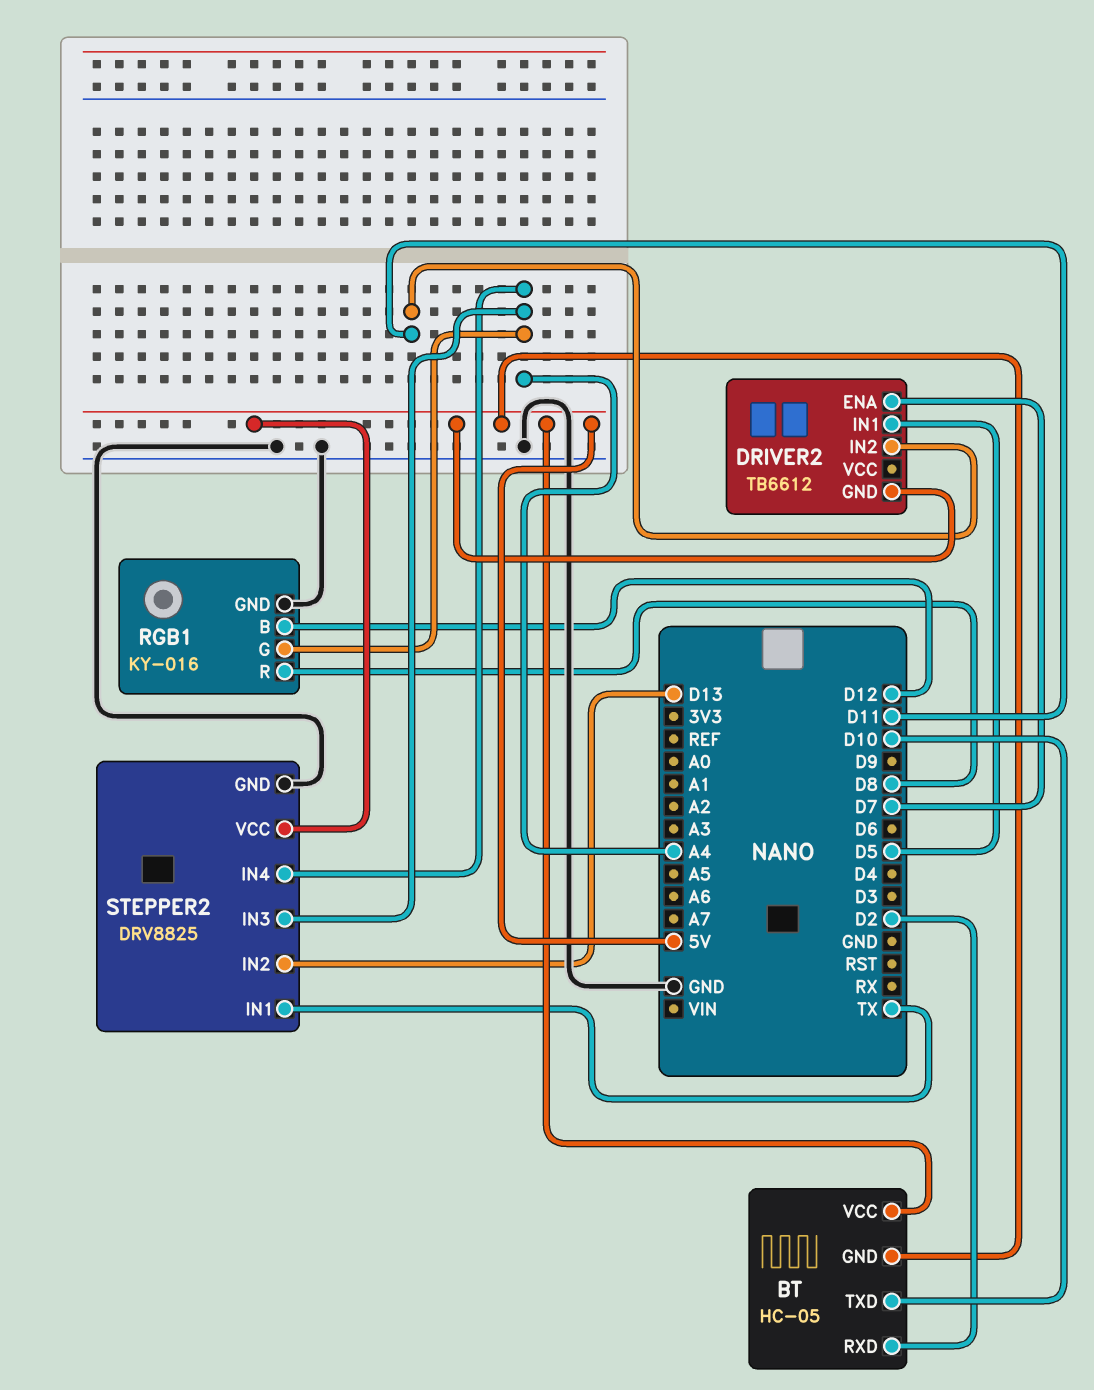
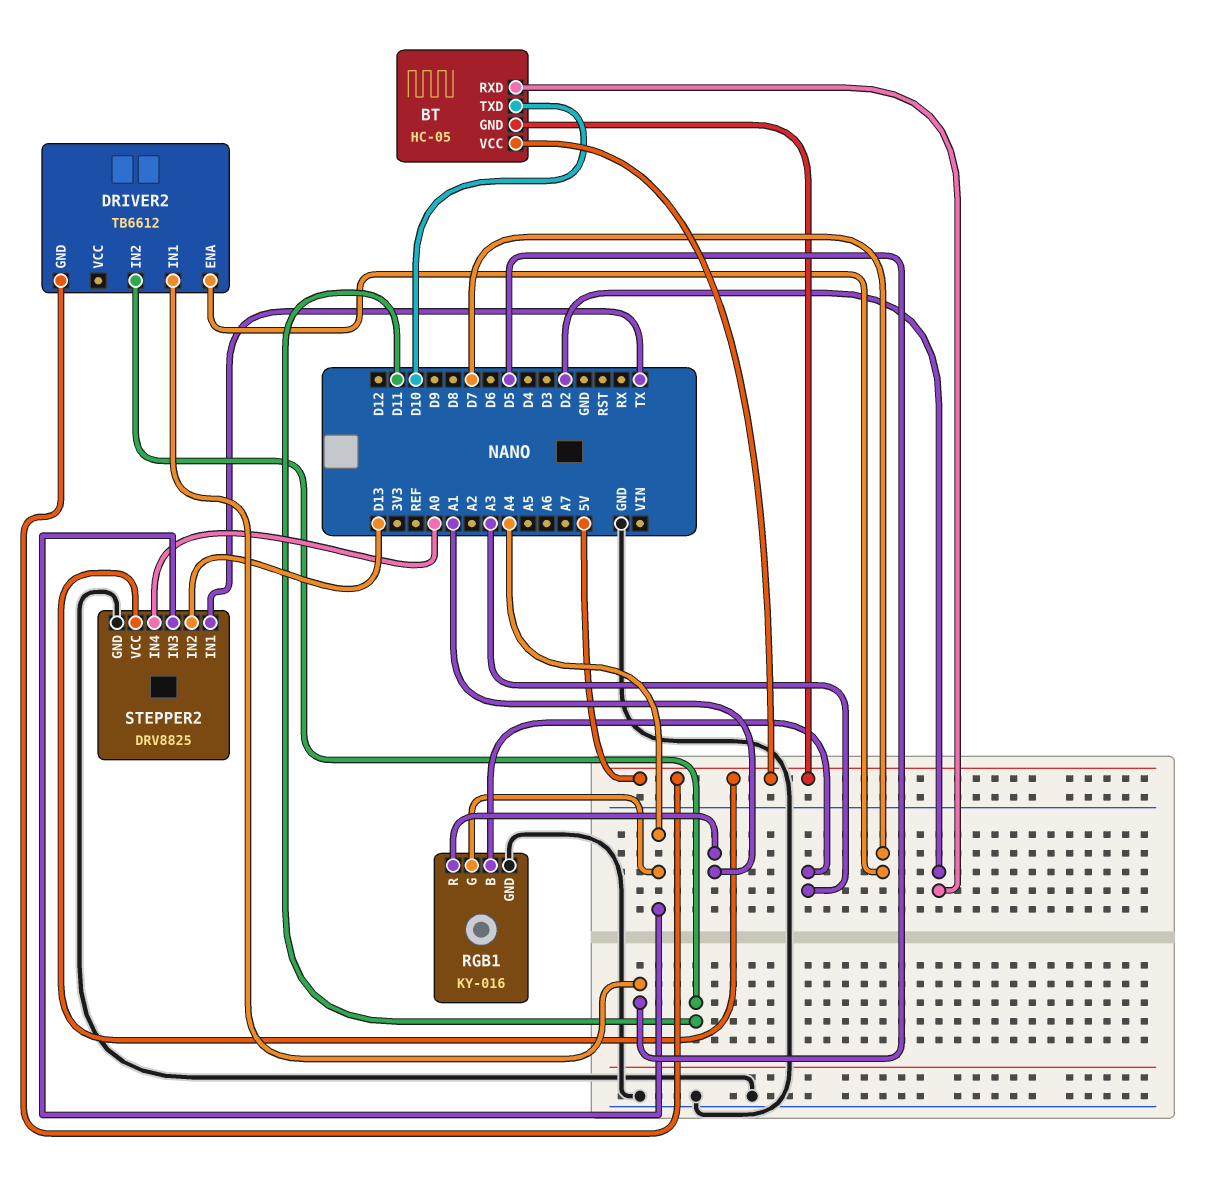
RGB1 pin B: D12 -> A3
RGB1 pin R: D8 -> A1
STEPPER2 pin IN4: A4 -> A0

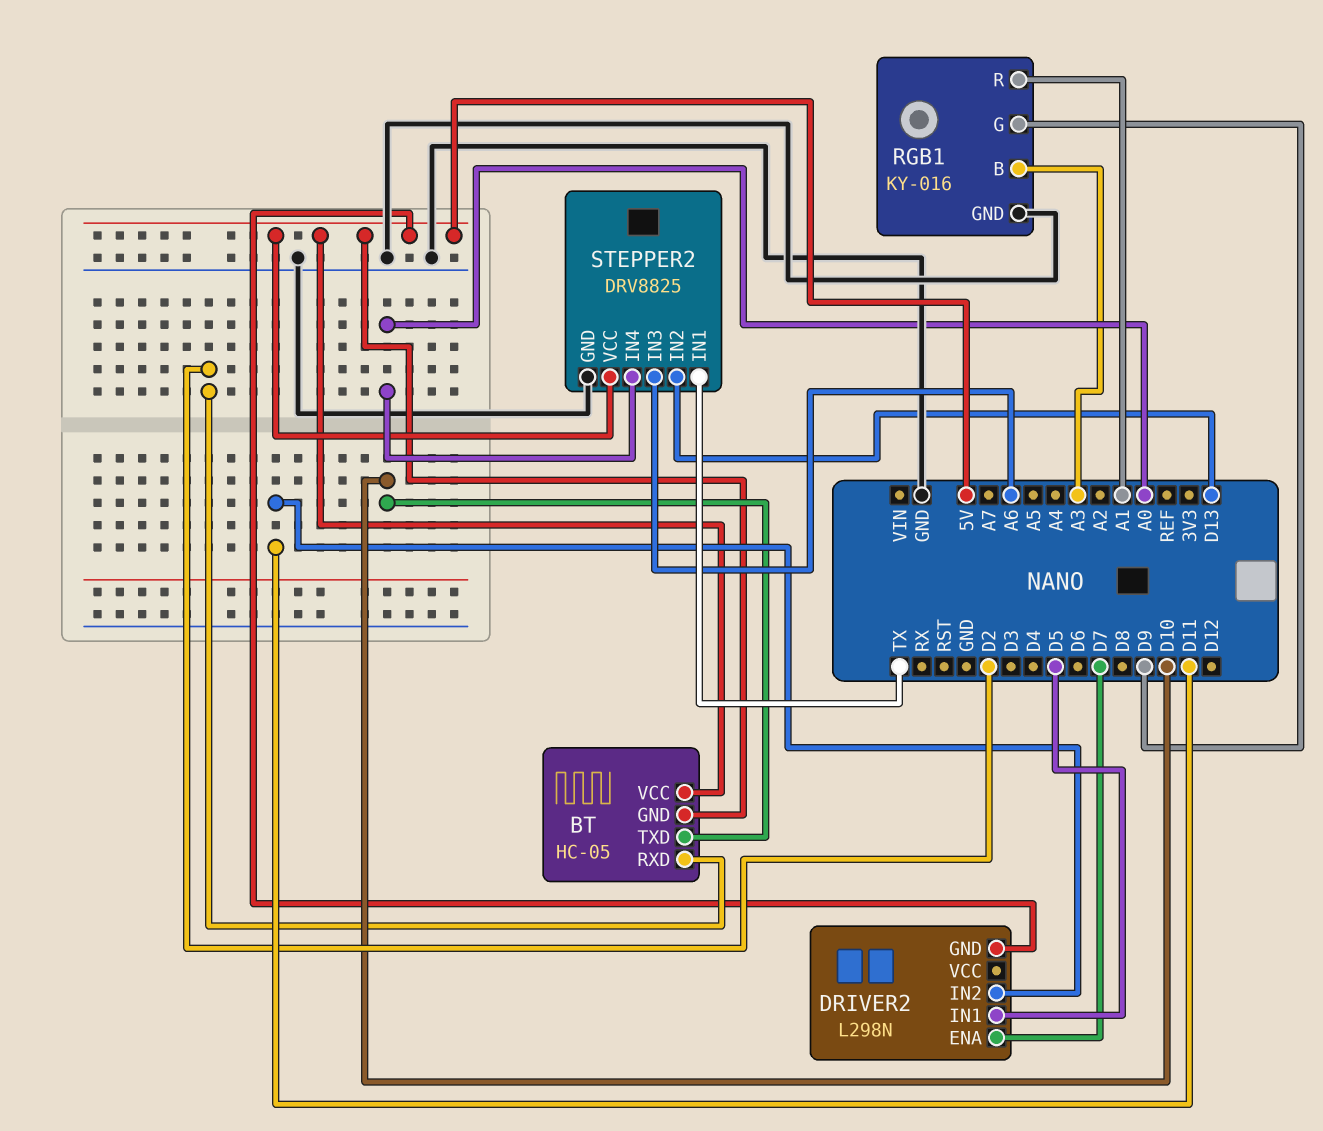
DRIVER2: TB6612 -> L298N
RGB1 pin G: A4 -> D9
STEPPER2 pin IN3: A4 -> A6

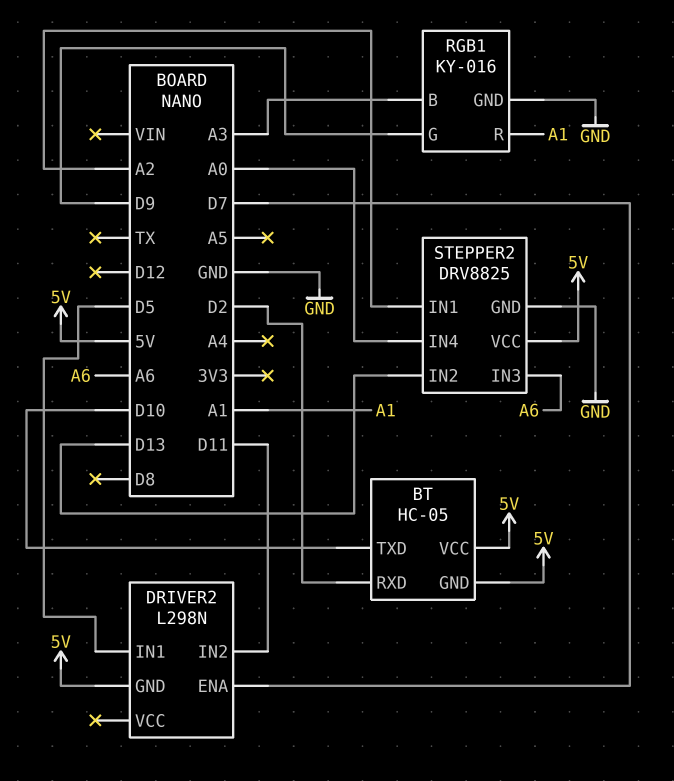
STEPPER2 pin IN1: TX -> A2

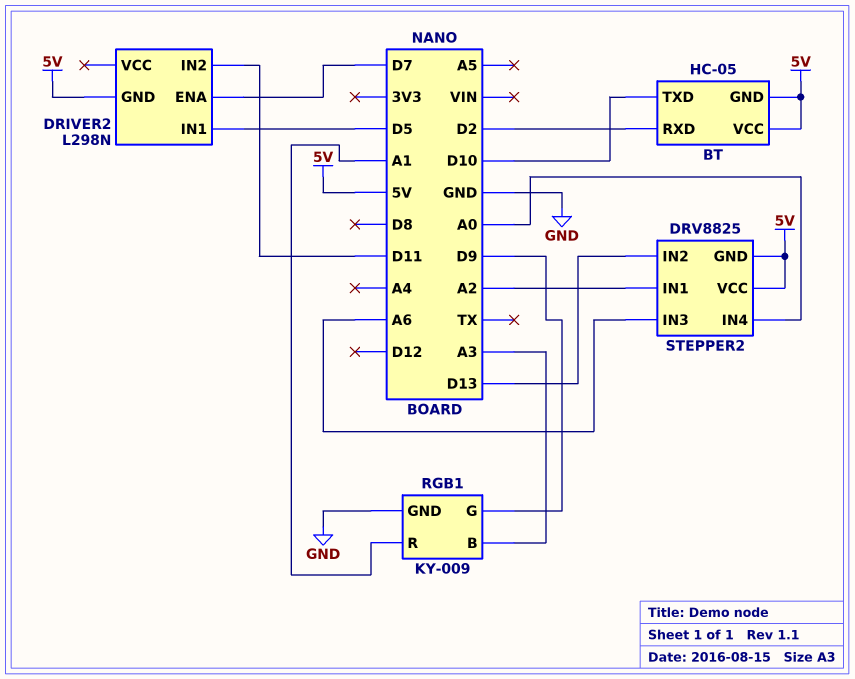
RGB1: KY-016 -> KY-009
STEPPER2 pin GND: GND -> 5V

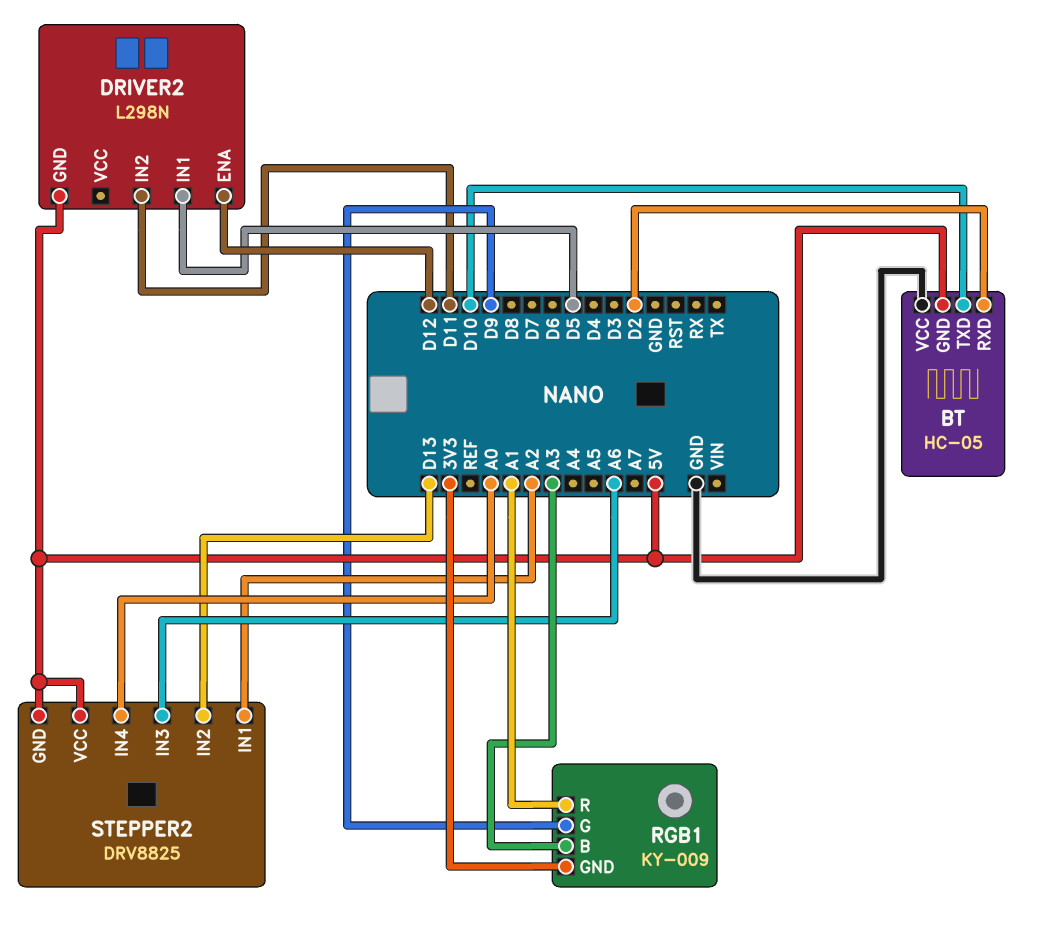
BT pin VCC: 5V -> GND
DRIVER2 pin ENA: D7 -> D12
RGB1 pin GND: GND -> 3V3

